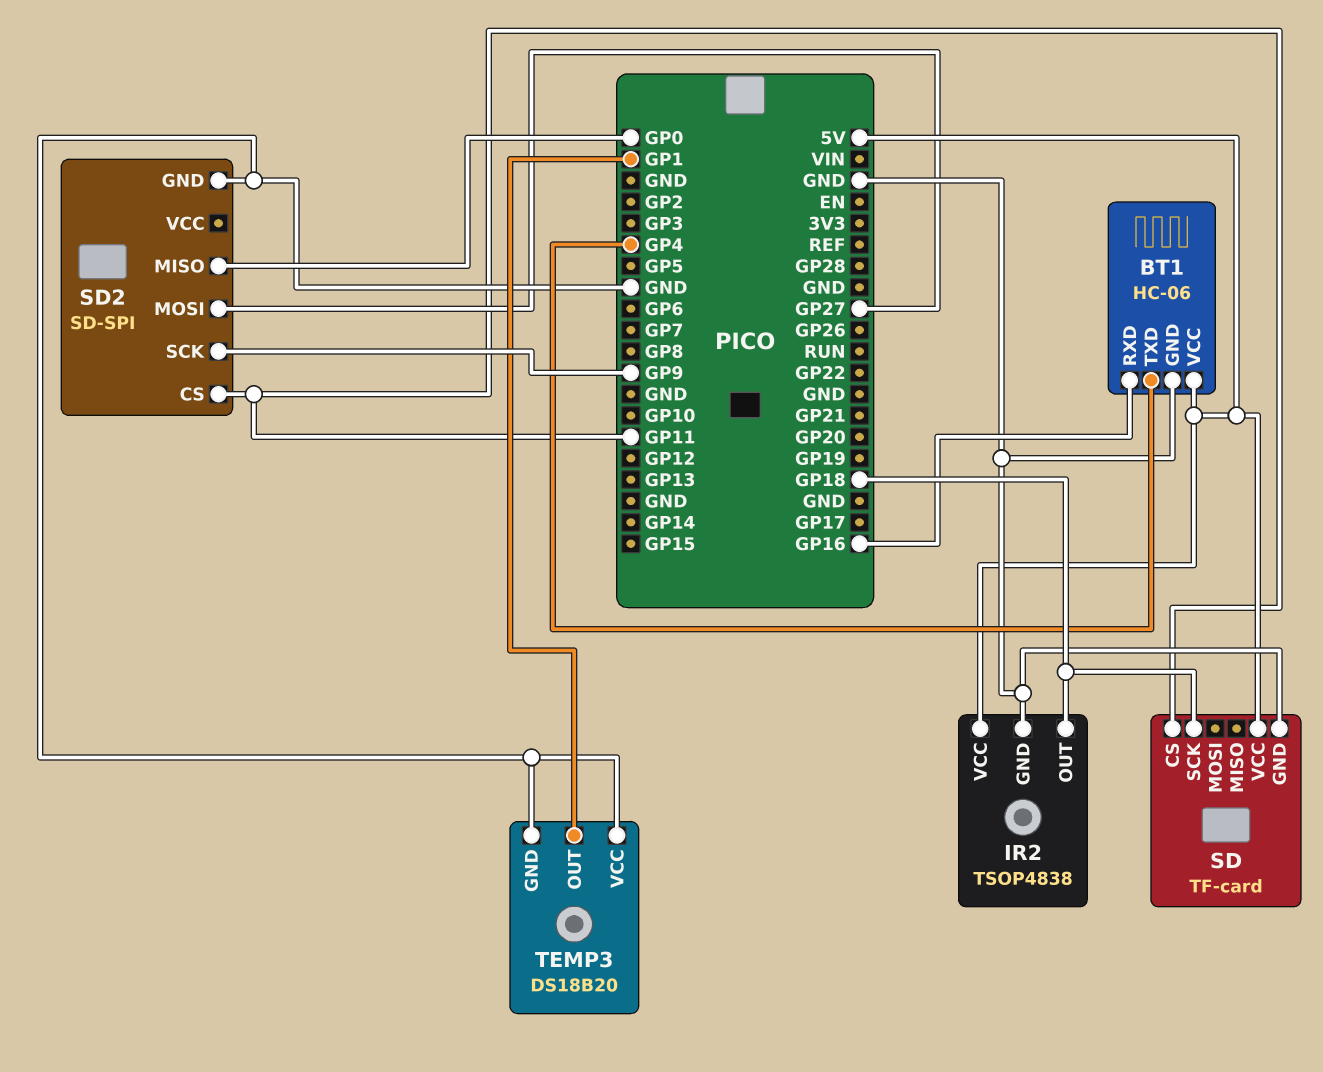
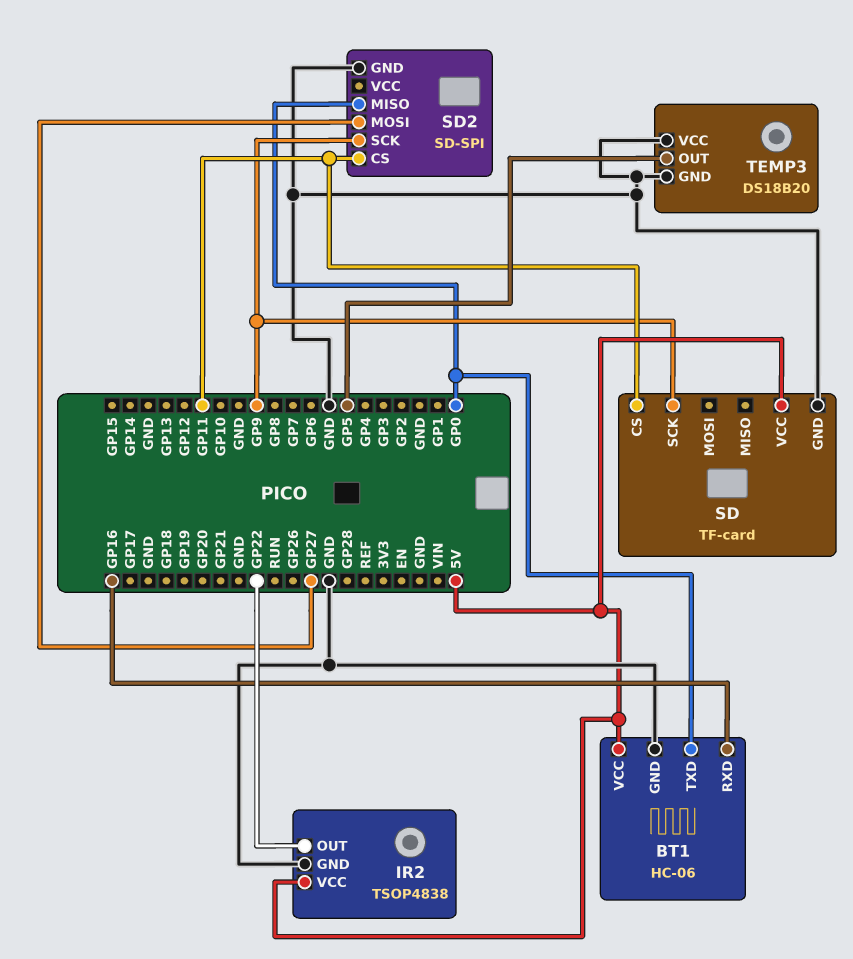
BT1 pin TXD: GP4 -> GP0
IR2 pin OUT: GP18 -> GP22
SD pin SCK: GP18 -> GP9
TEMP3 pin OUT: GP1 -> GP5

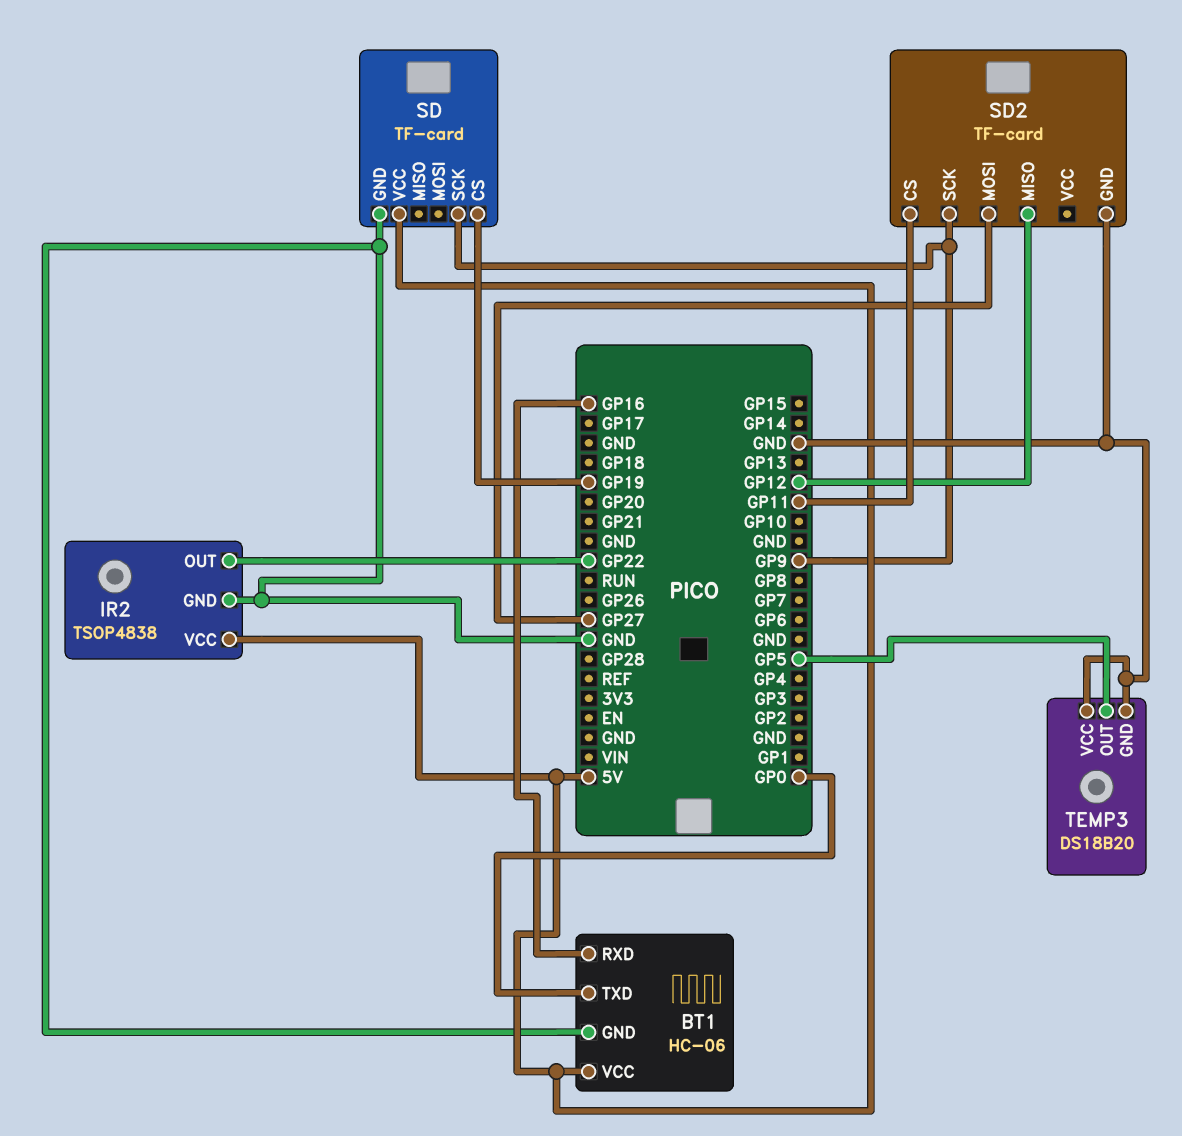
SD pin CS: GP11 -> GP19
SD2: SD-SPI -> TF-card
SD2 pin MISO: GP0 -> GP12

